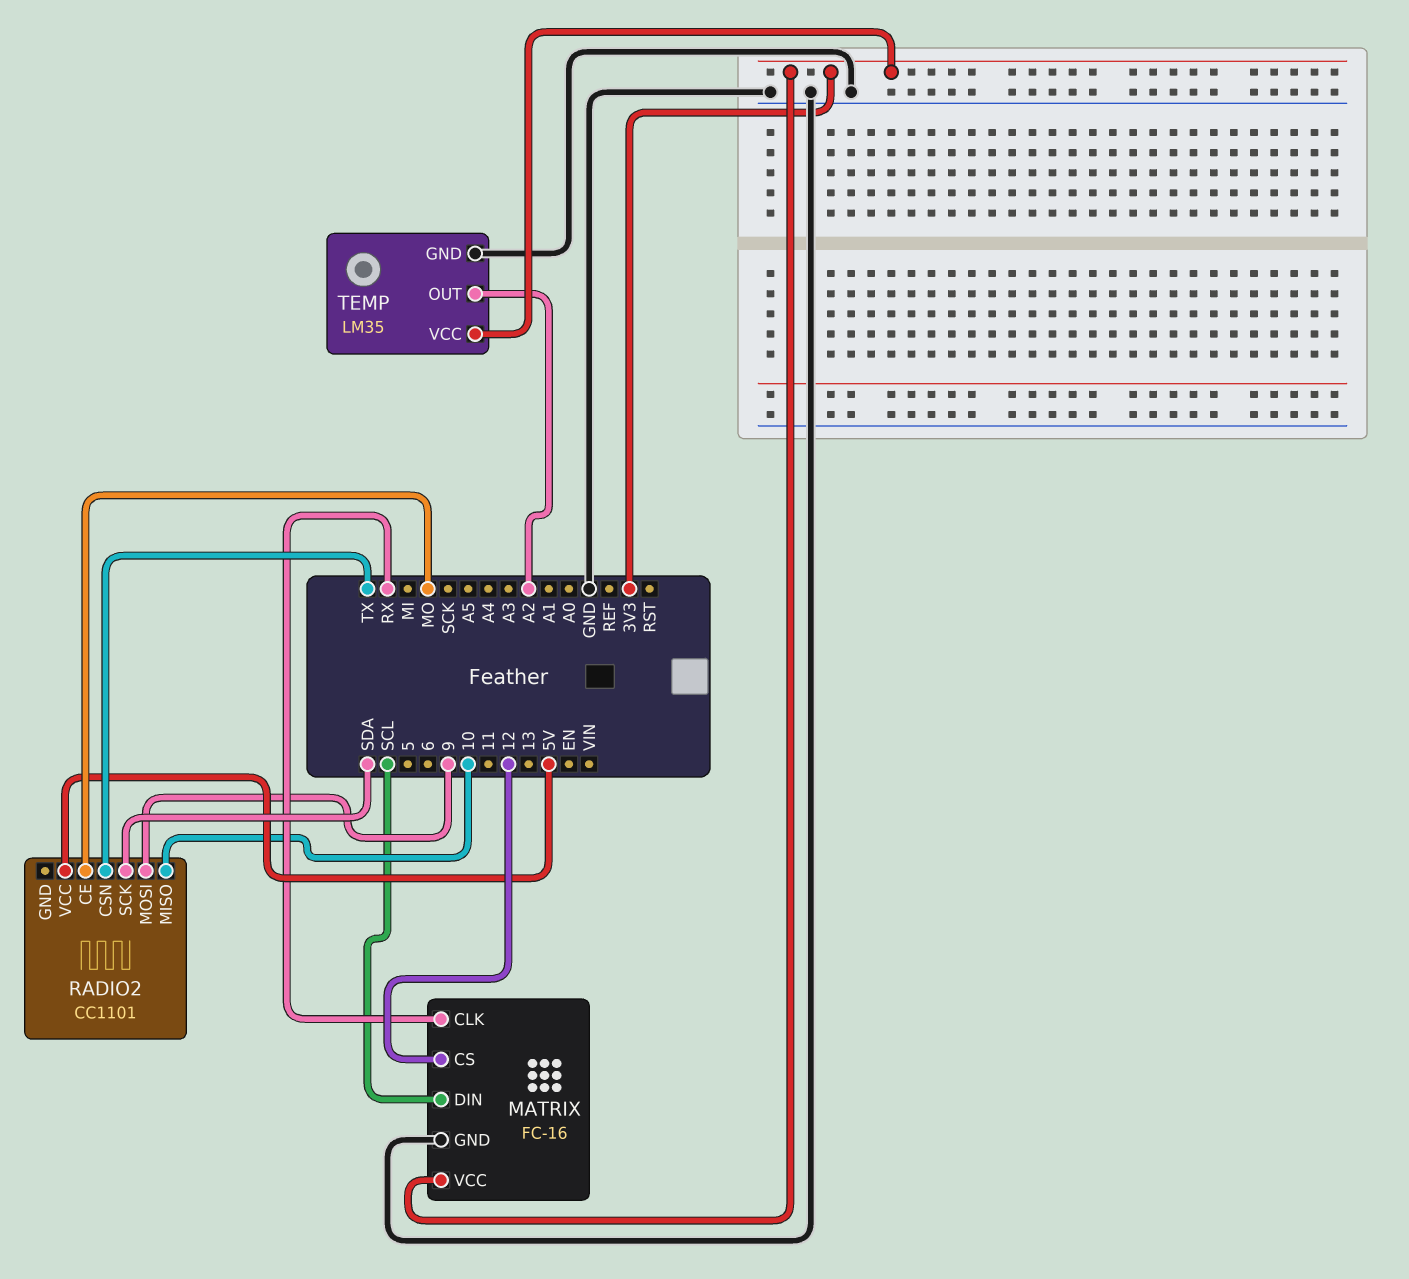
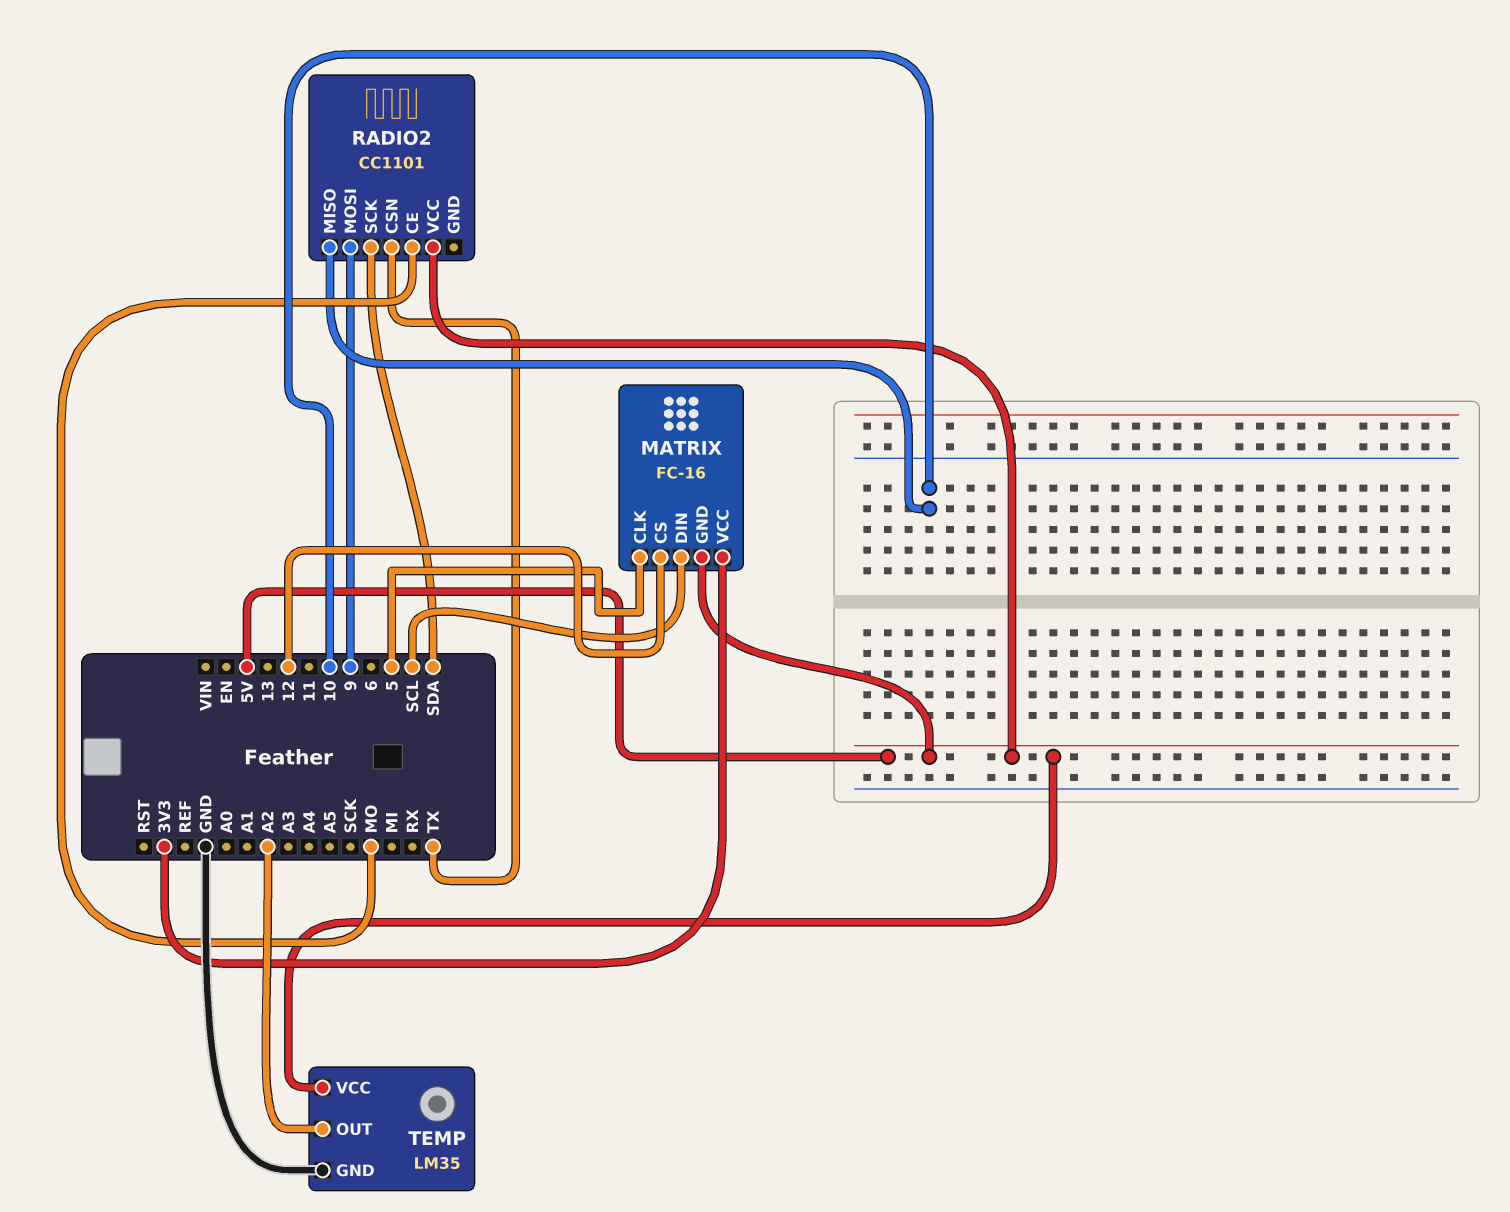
MATRIX pin CLK: RX -> 5
MATRIX pin GND: GND -> 5V
TEMP pin VCC: 3V3 -> 5V

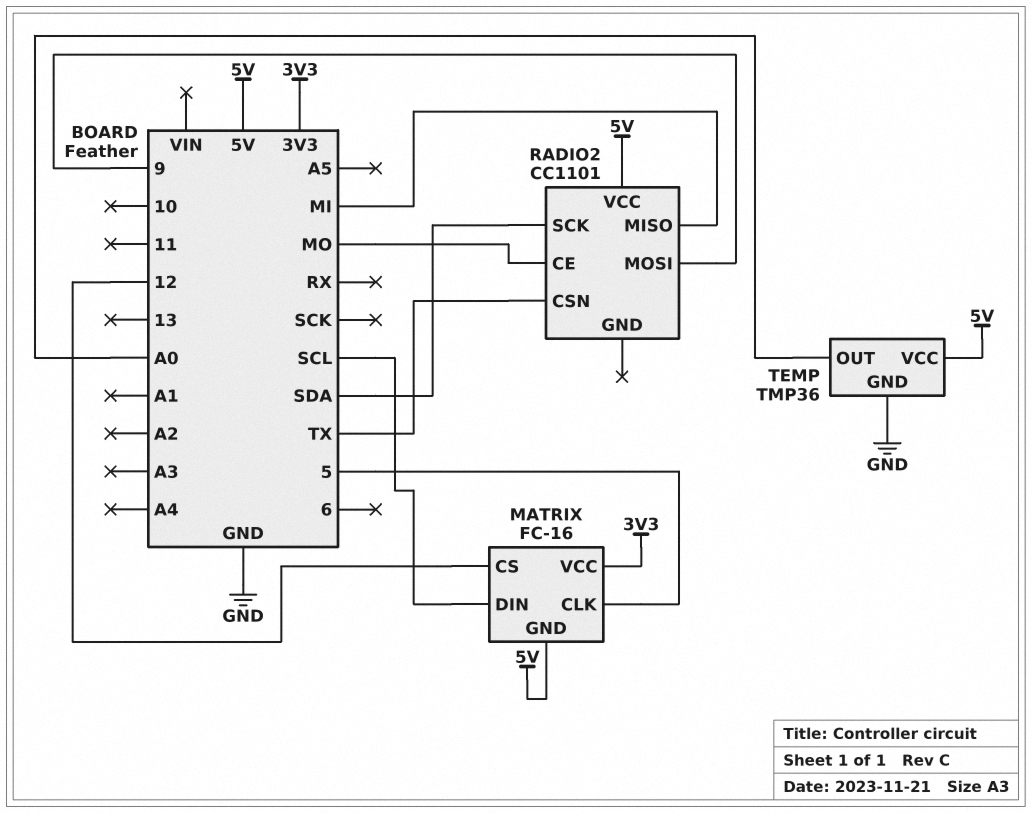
RADIO2 pin MISO: 10 -> MI
TEMP: LM35 -> TMP36
TEMP pin OUT: A2 -> A0

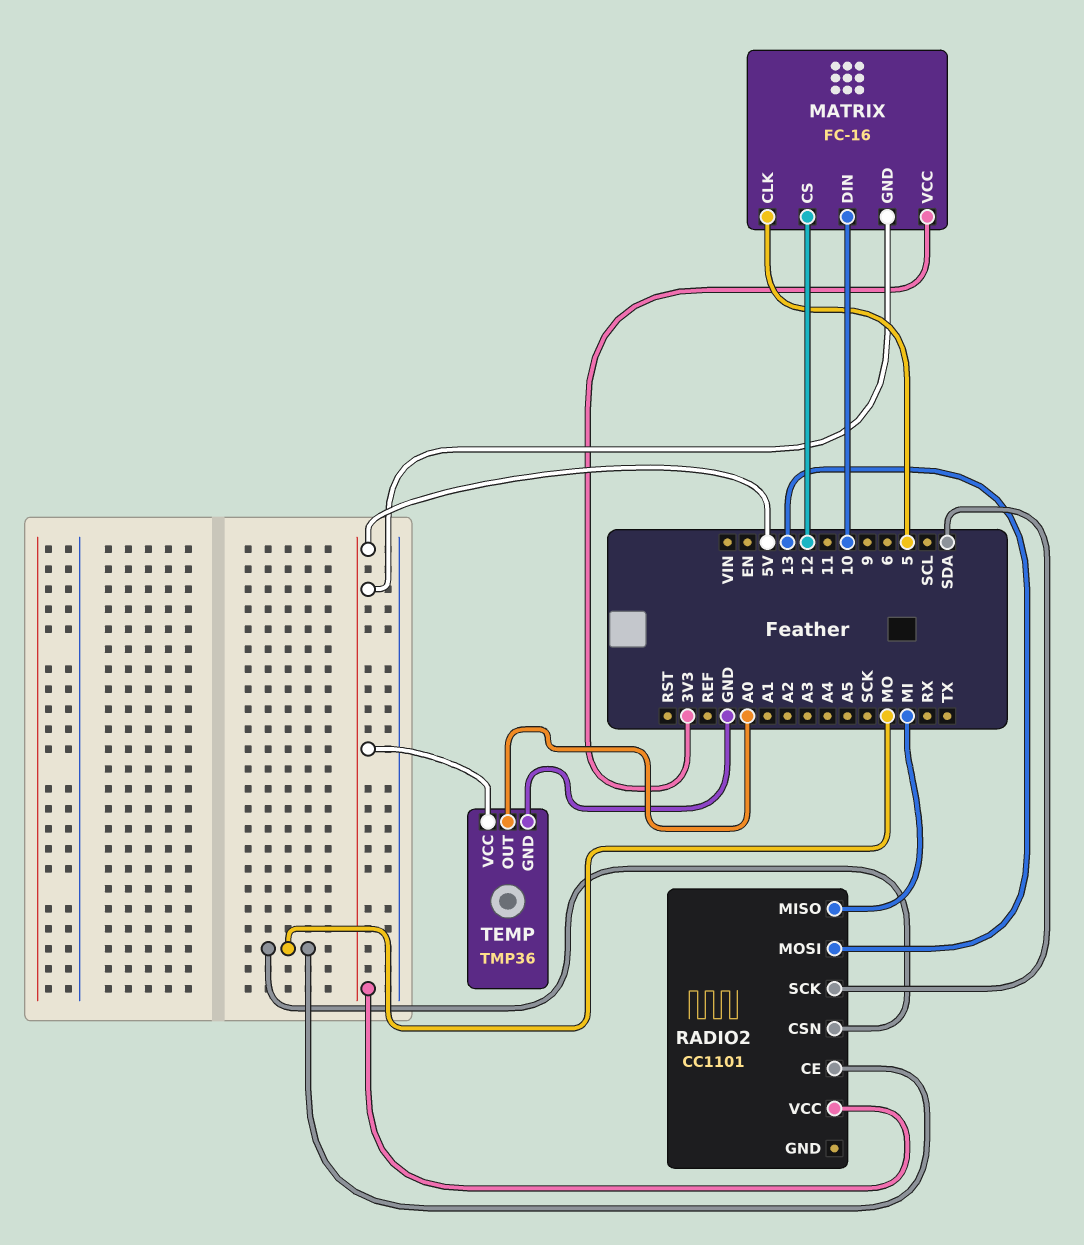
MATRIX pin DIN: SCL -> 10
RADIO2 pin CSN: TX -> MO
RADIO2 pin MOSI: 9 -> 13

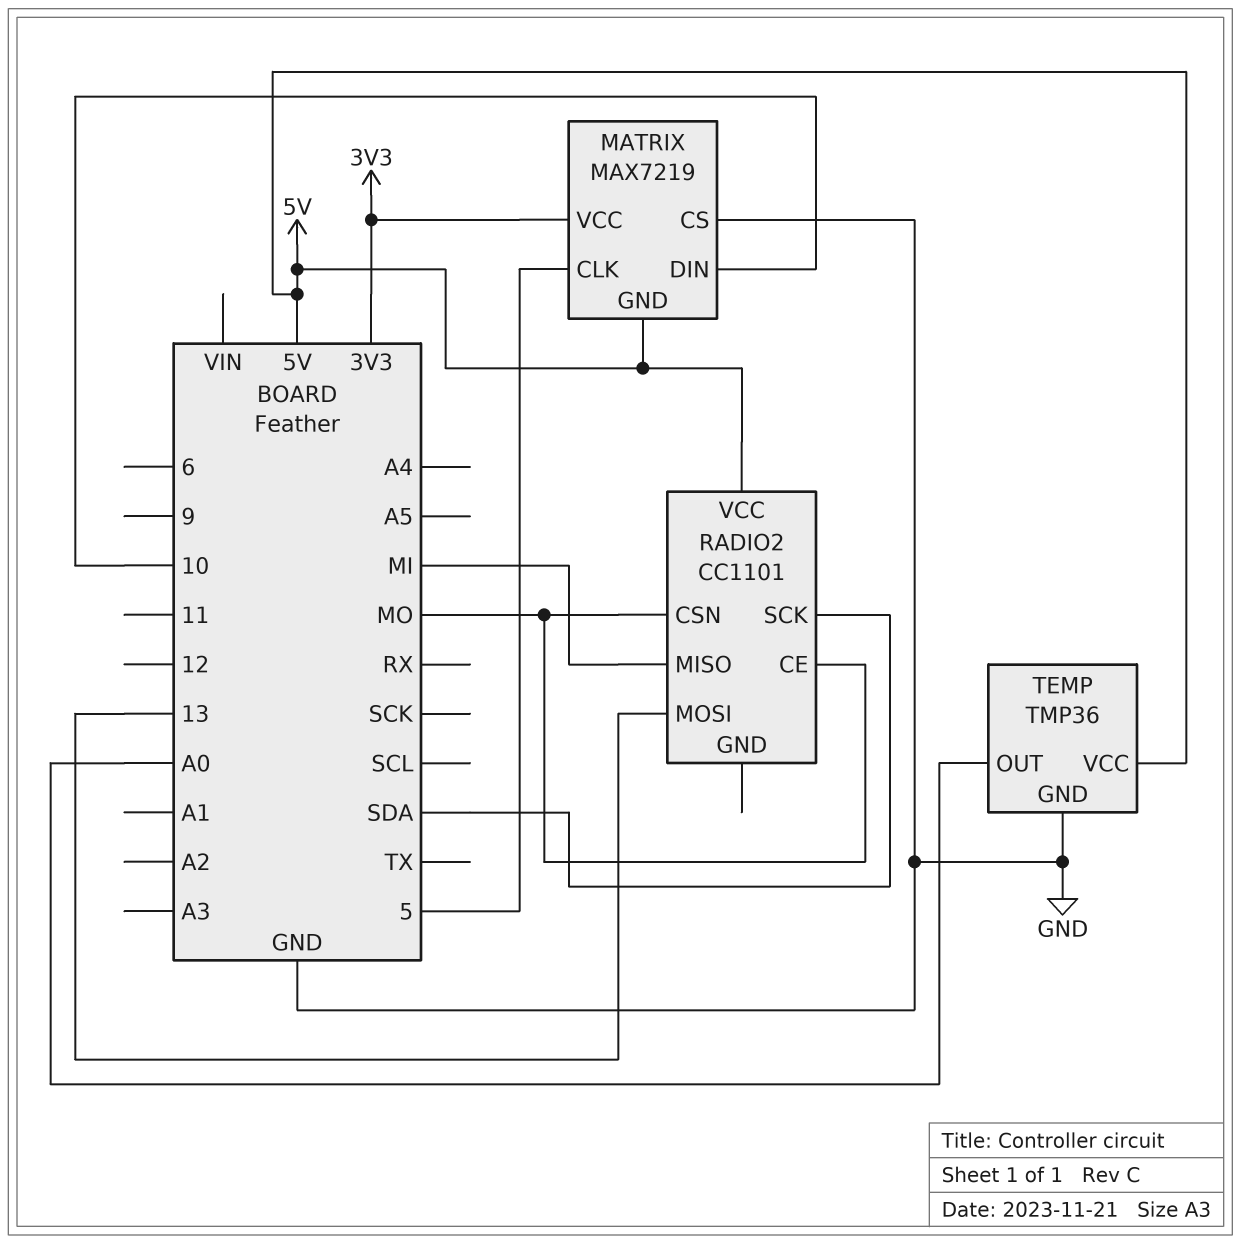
MATRIX: FC-16 -> MAX7219
MATRIX pin CS: 12 -> GND

